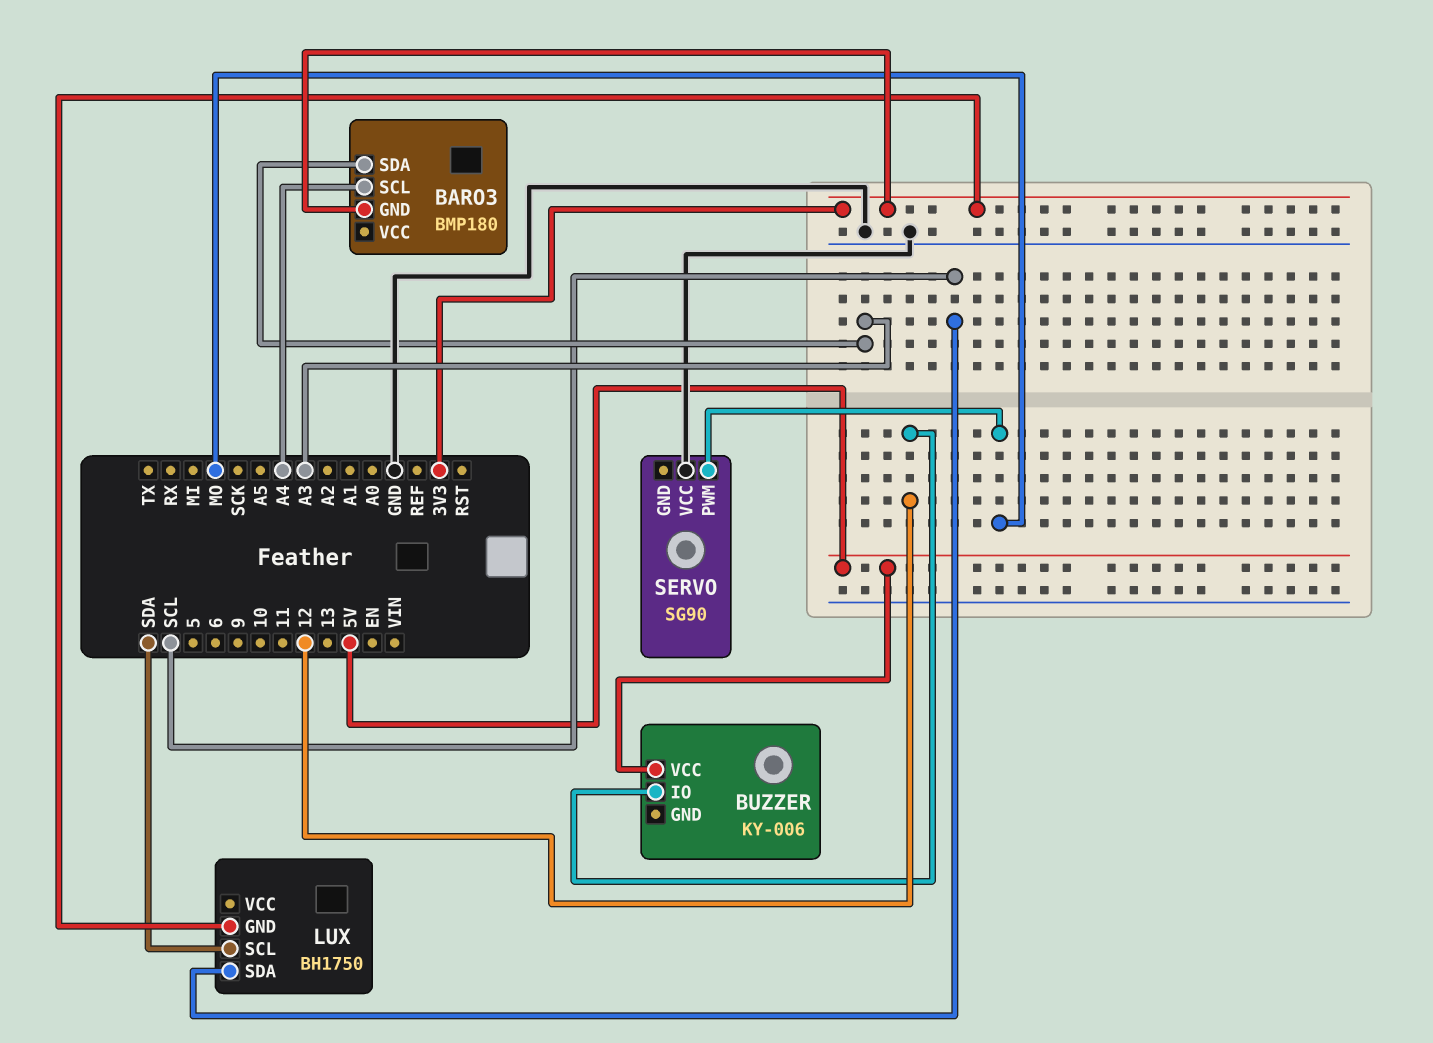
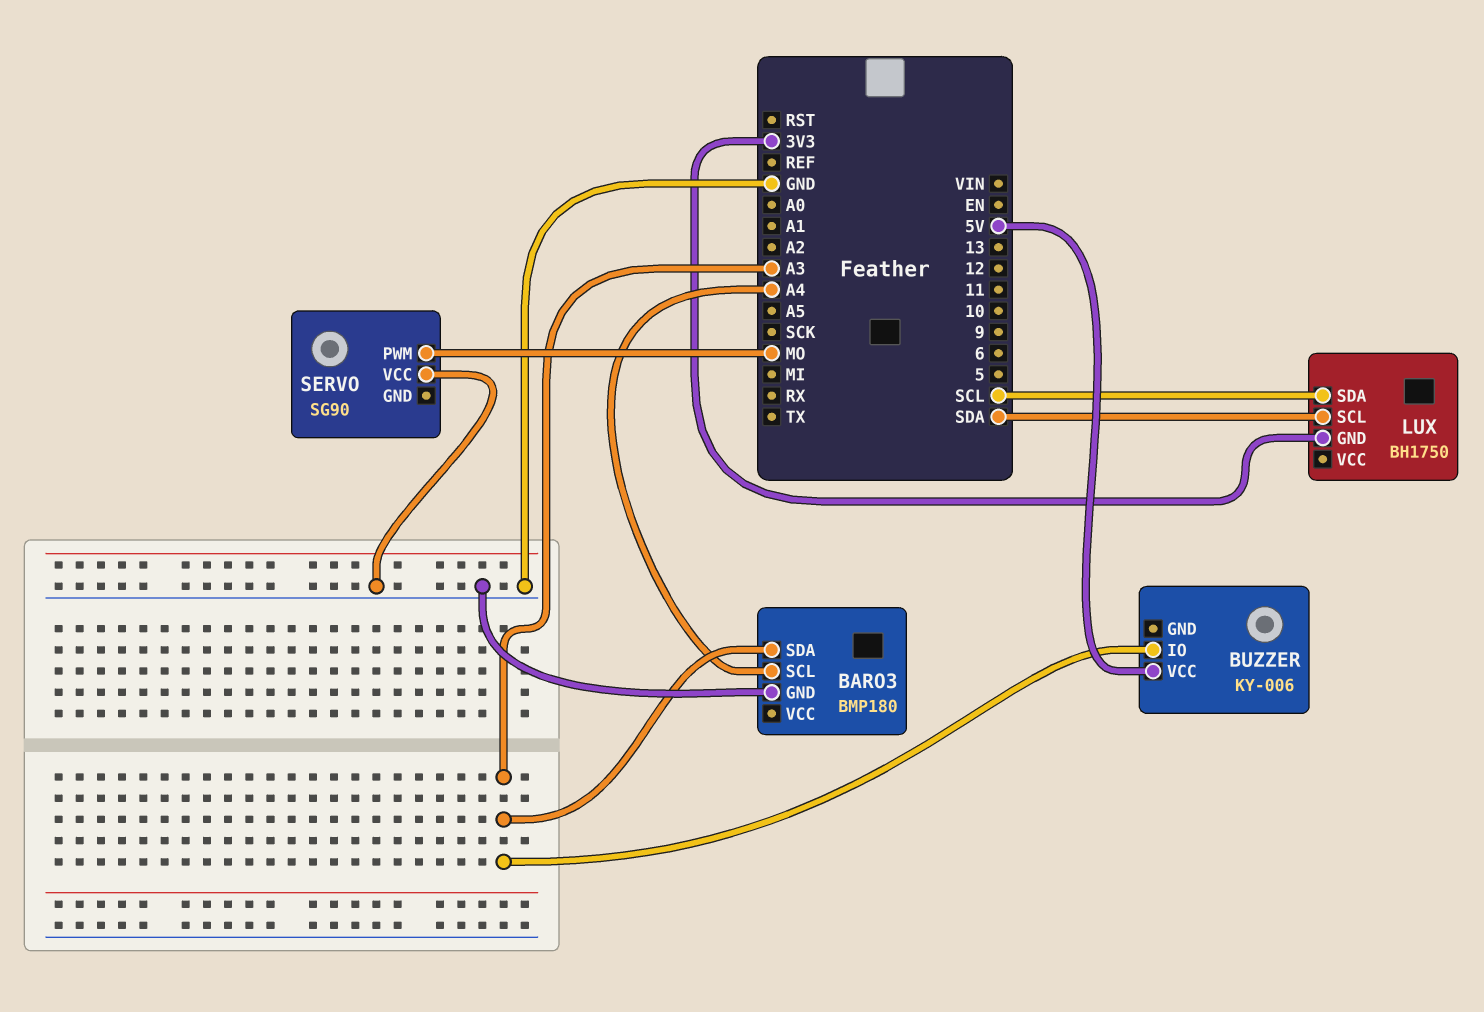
BARO3 pin GND: 3V3 -> GND
BUZZER pin IO: 12 -> A3

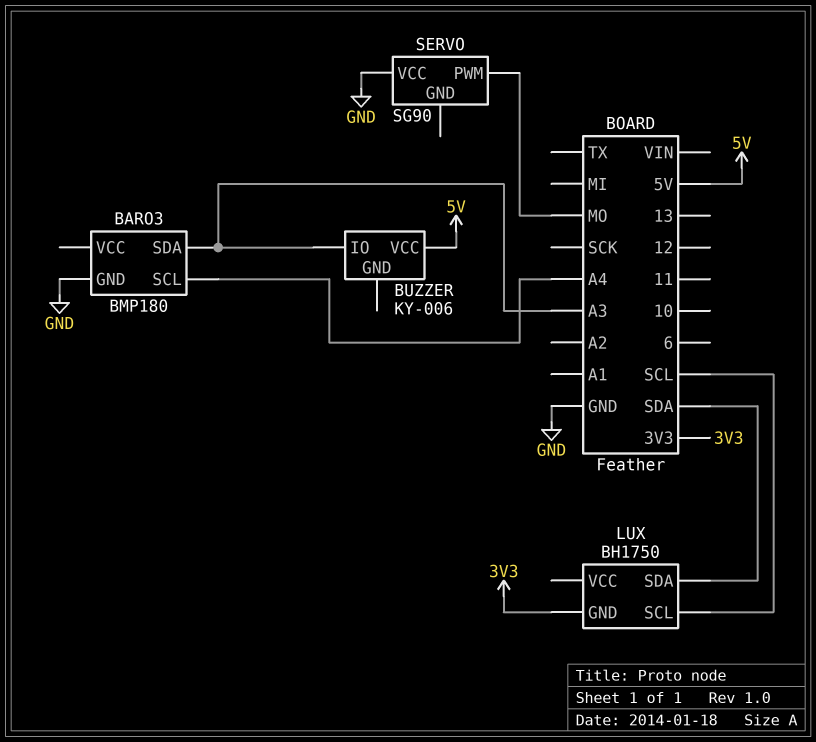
LUX pin SCL: SDA -> SCL
LUX pin SDA: SCL -> SDA

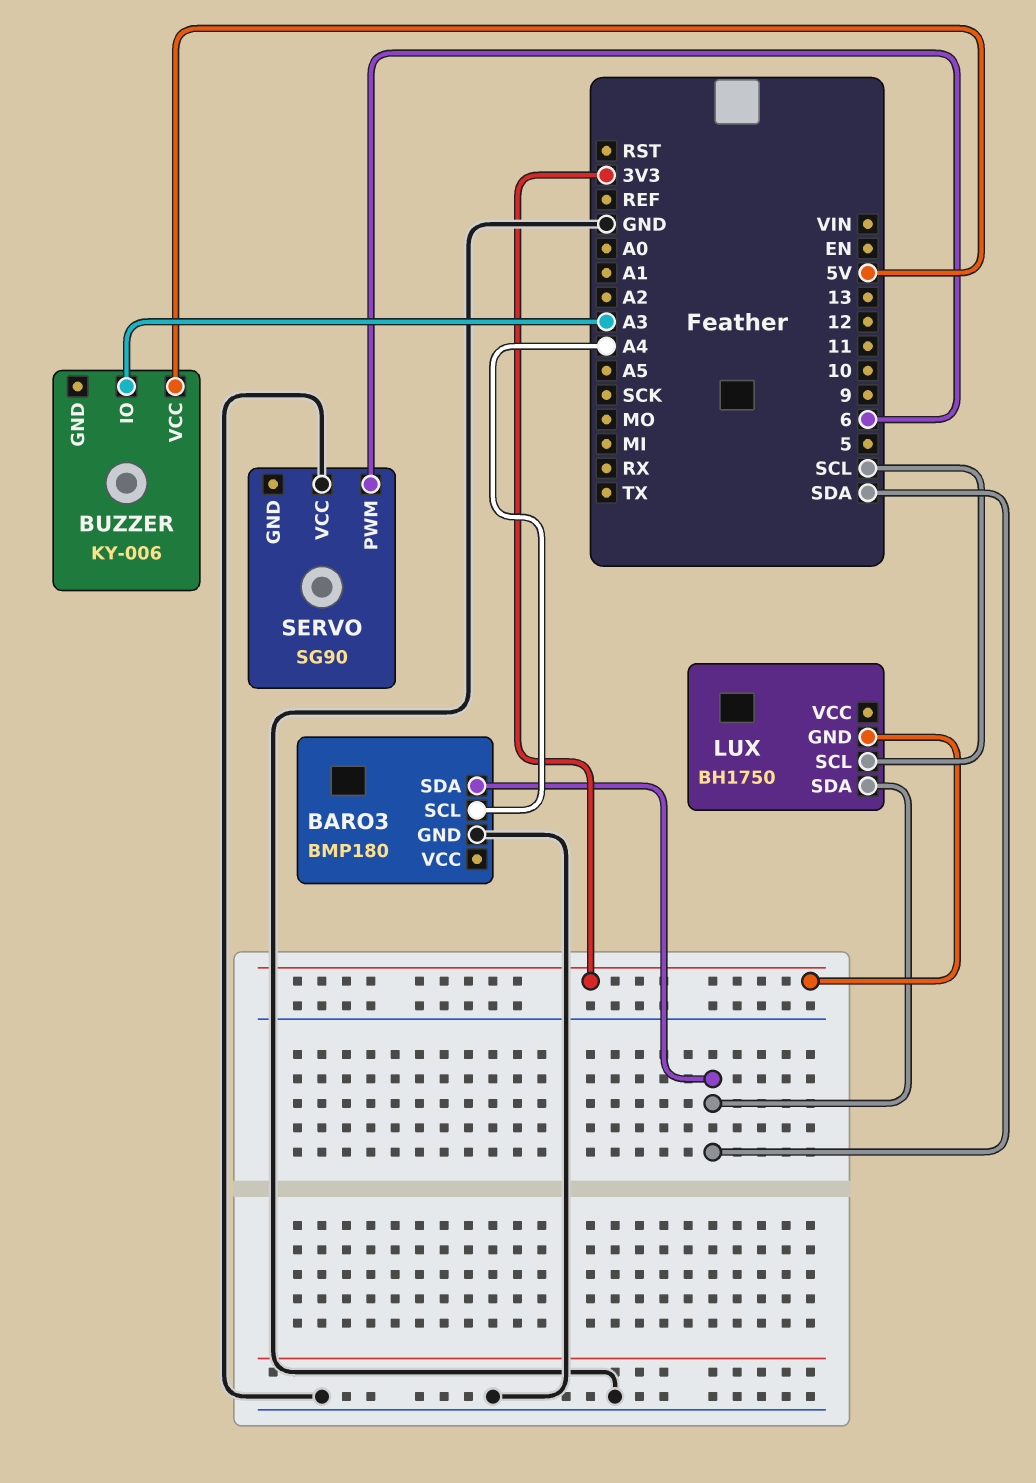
BARO3 pin SDA: A3 -> SDA
SERVO pin PWM: MO -> 6

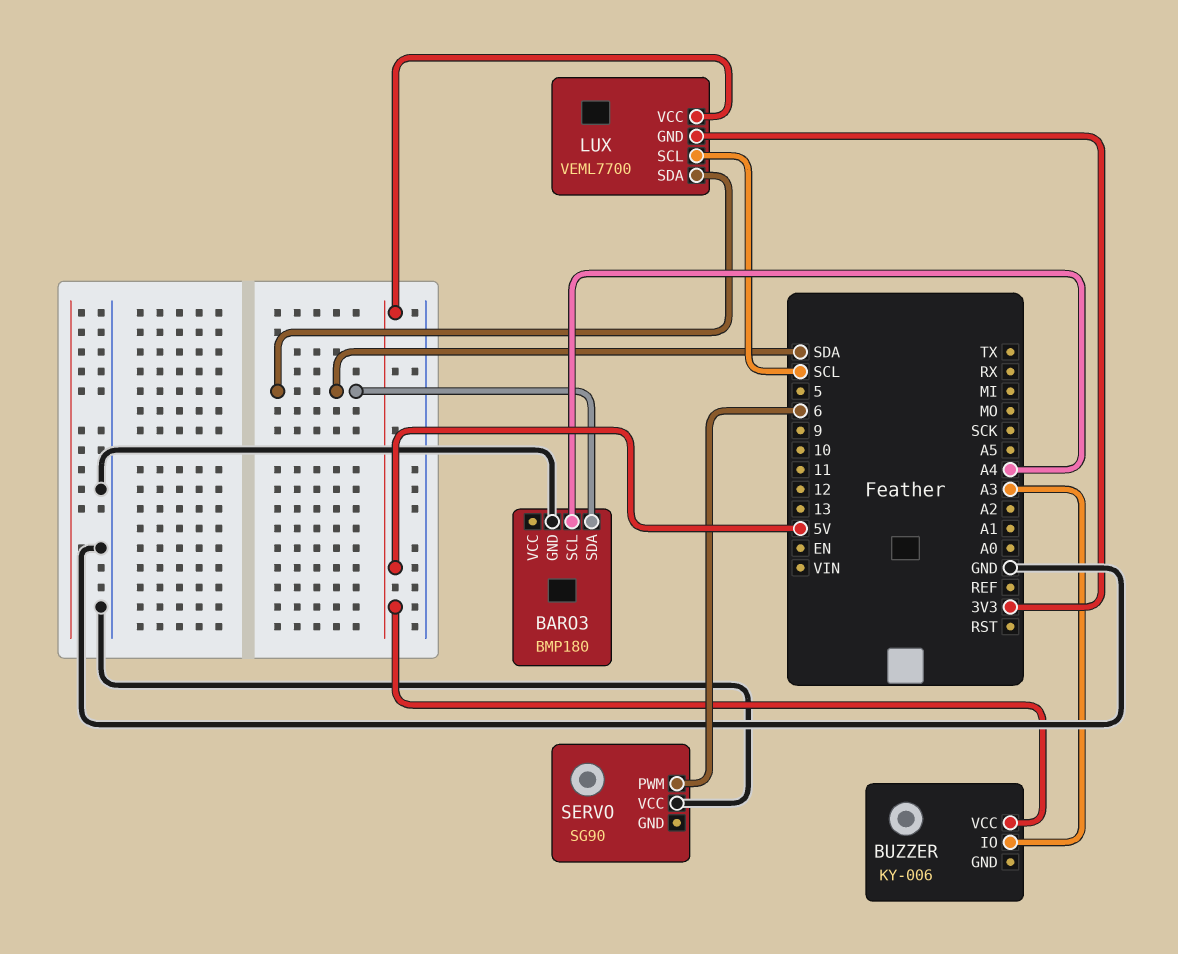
LUX: BH1750 -> VEML7700
LUX pin VCC: none -> 5V

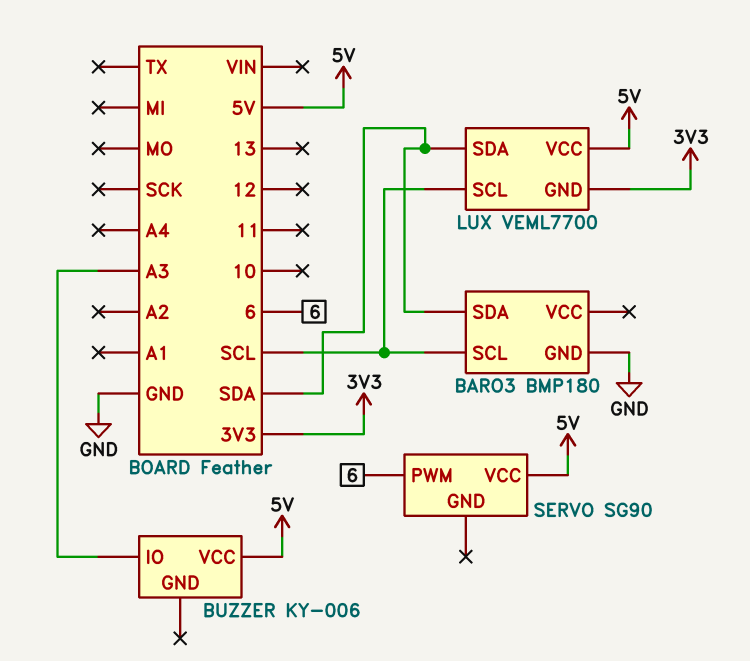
BARO3 pin SCL: A4 -> SCL
SERVO pin VCC: GND -> 5V

